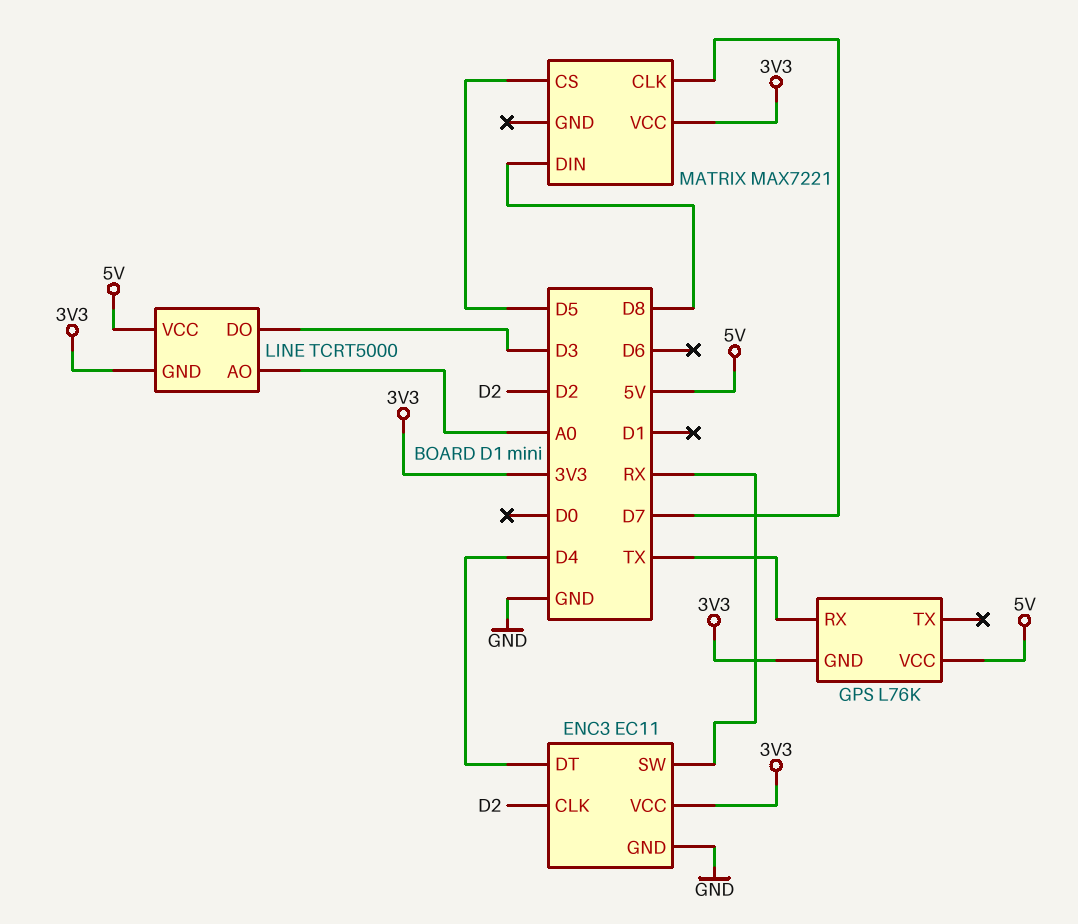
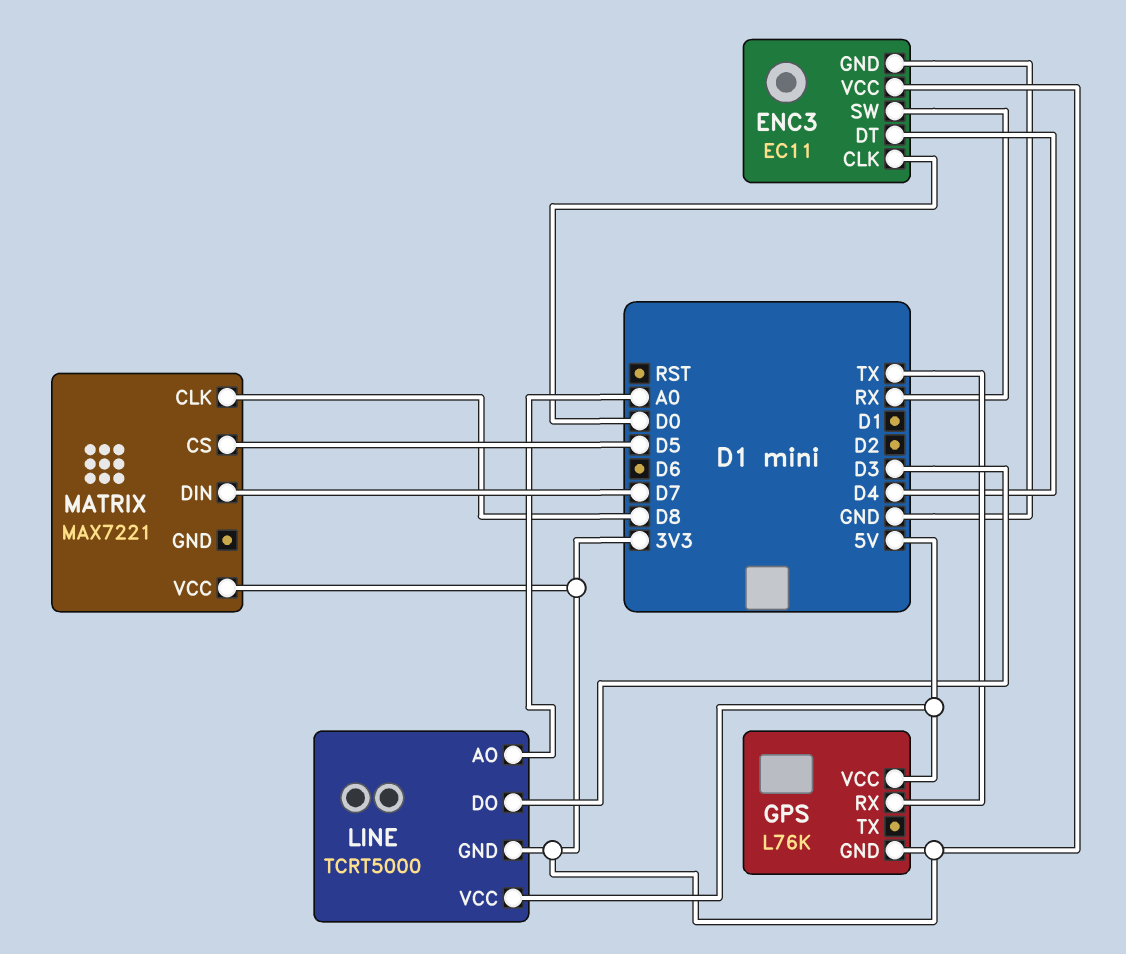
ENC3 pin CLK: D2 -> D0
MATRIX pin CLK: D7 -> D8
MATRIX pin DIN: D8 -> D7

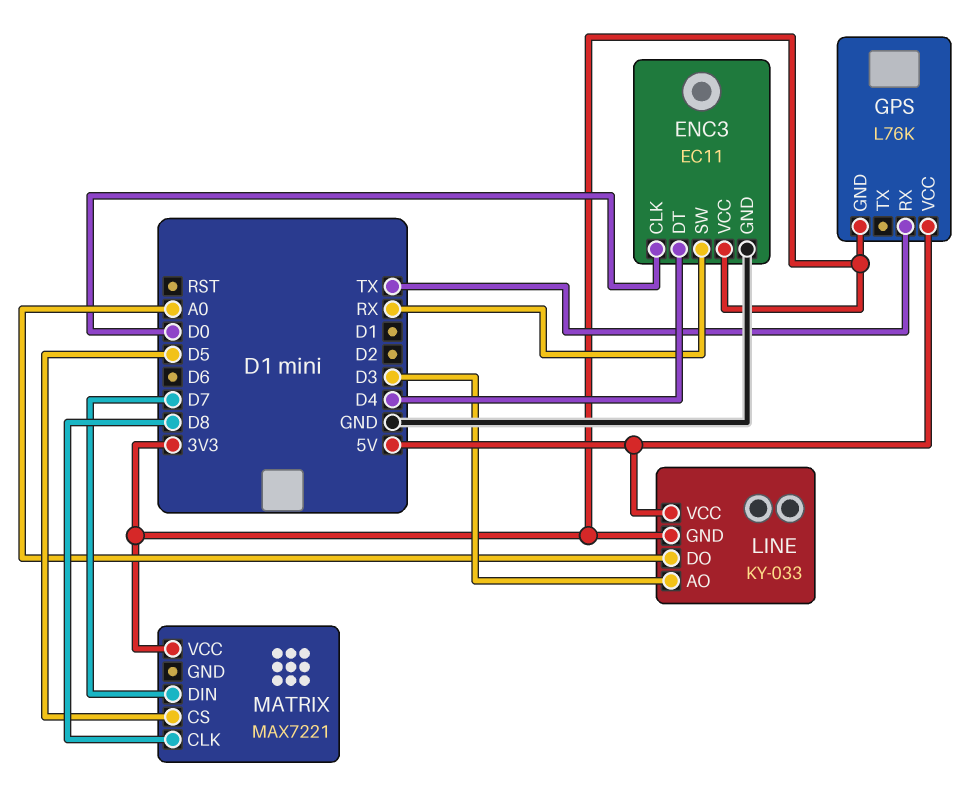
LINE: TCRT5000 -> KY-033
LINE pin AO: A0 -> D3
LINE pin DO: D3 -> A0

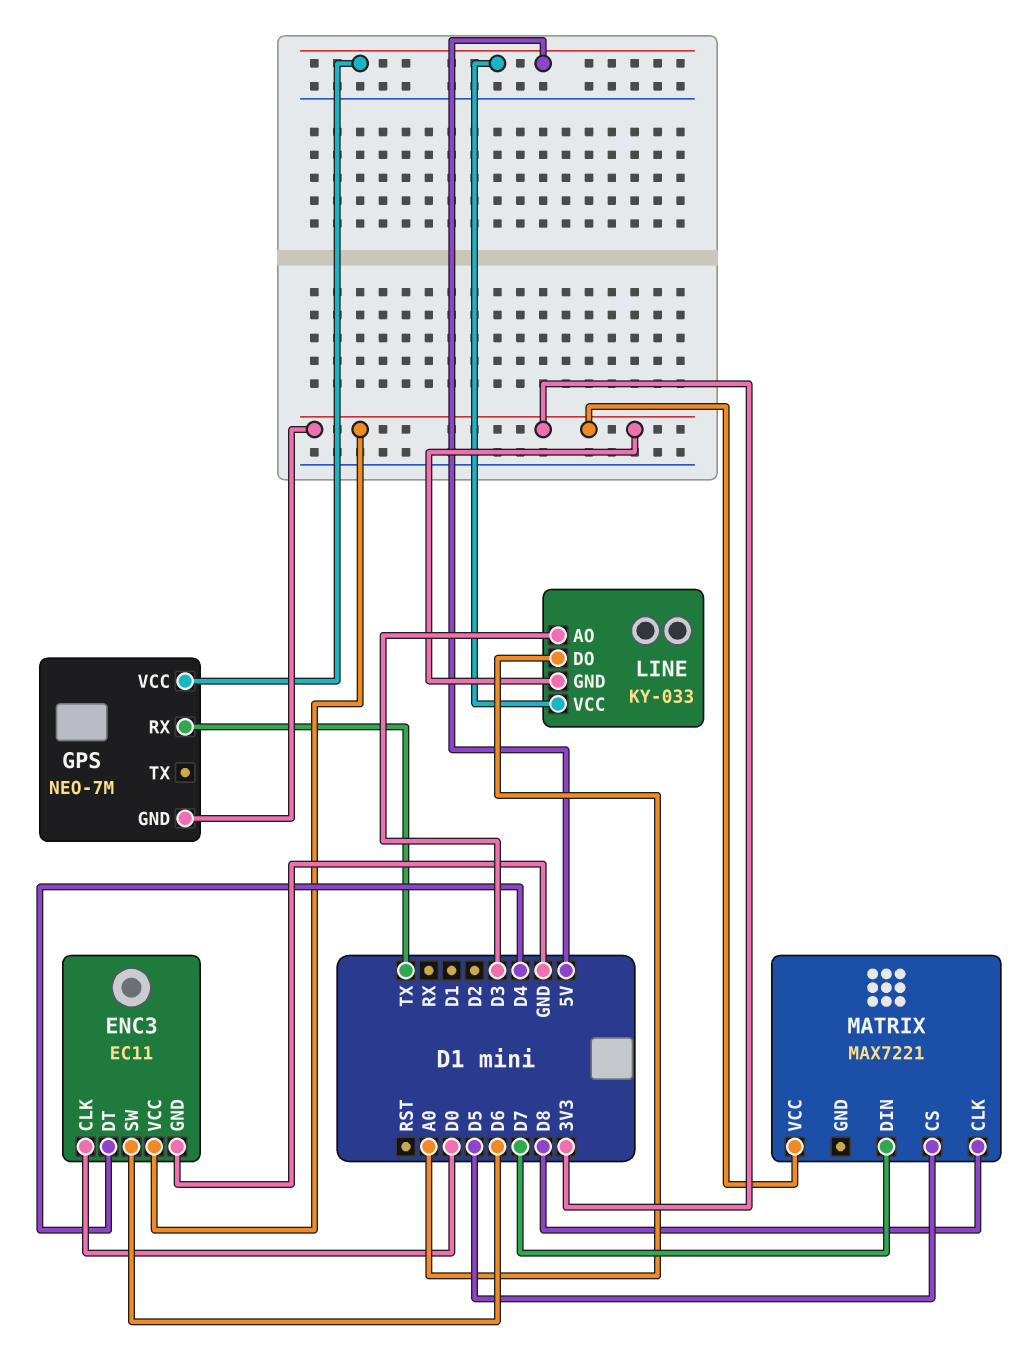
ENC3 pin SW: RX -> D6
GPS: L76K -> NEO-7M

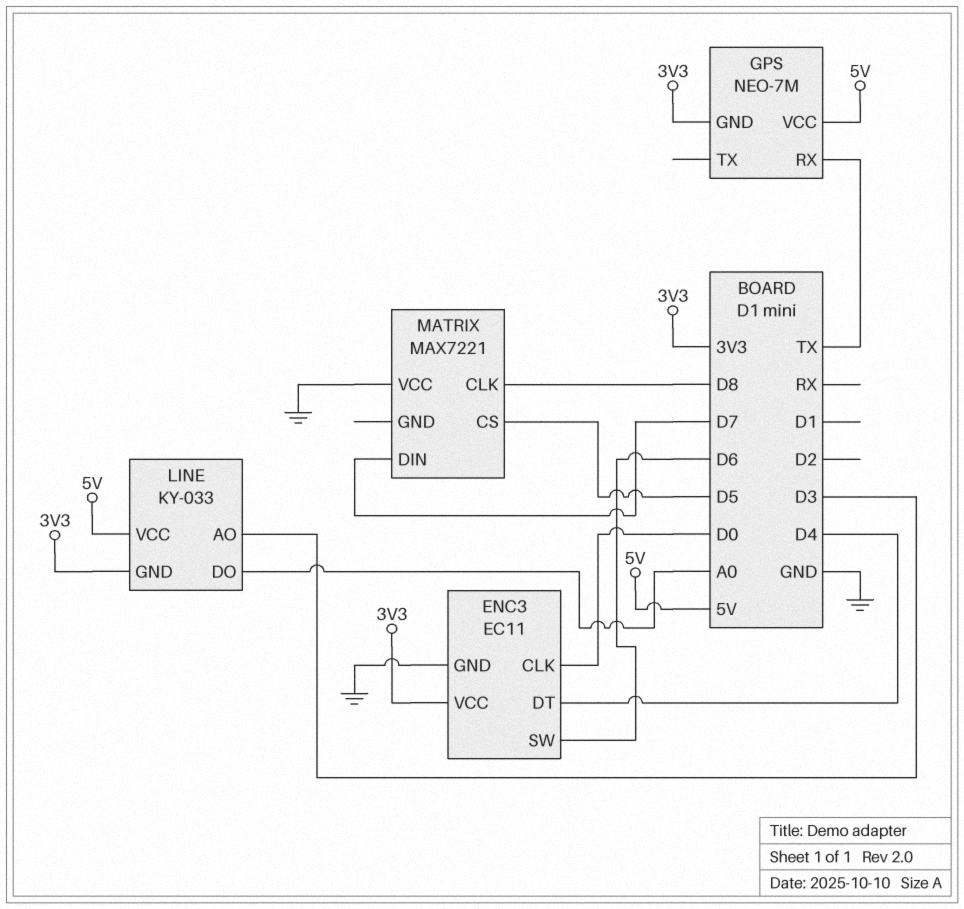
MATRIX pin VCC: 3V3 -> GND

